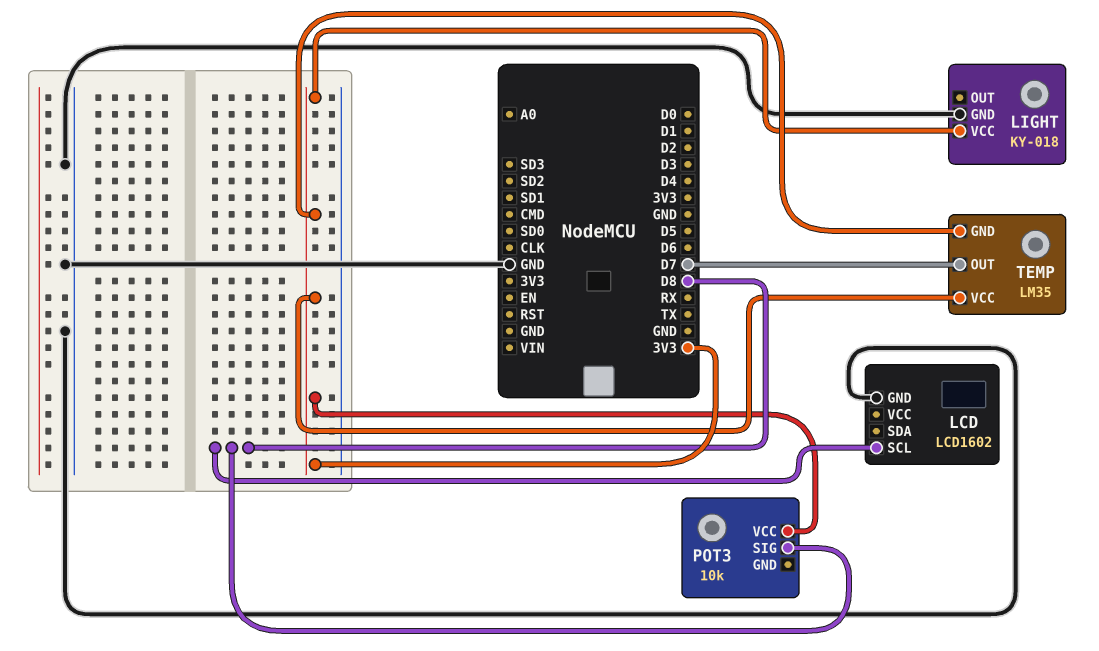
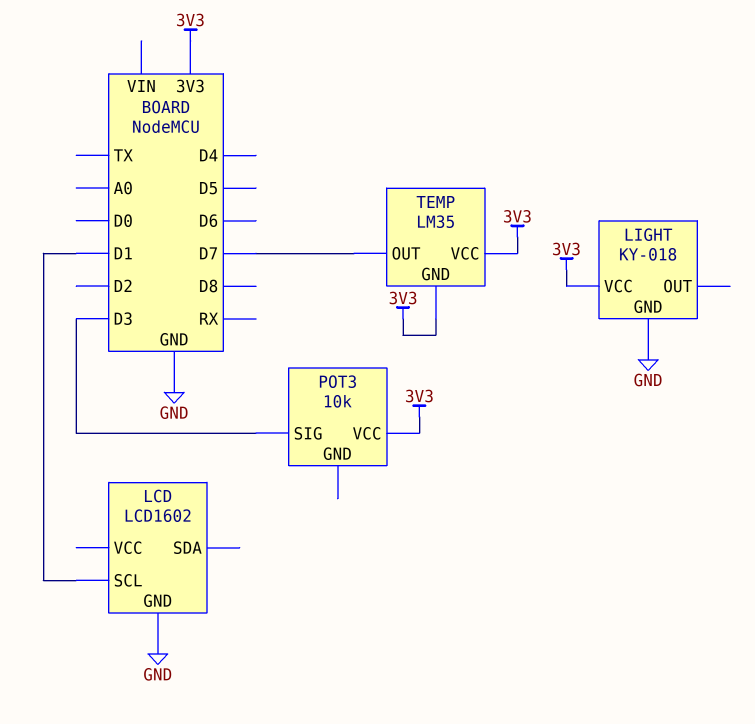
LCD pin SCL: D8 -> D1
POT3 pin SIG: D8 -> D3

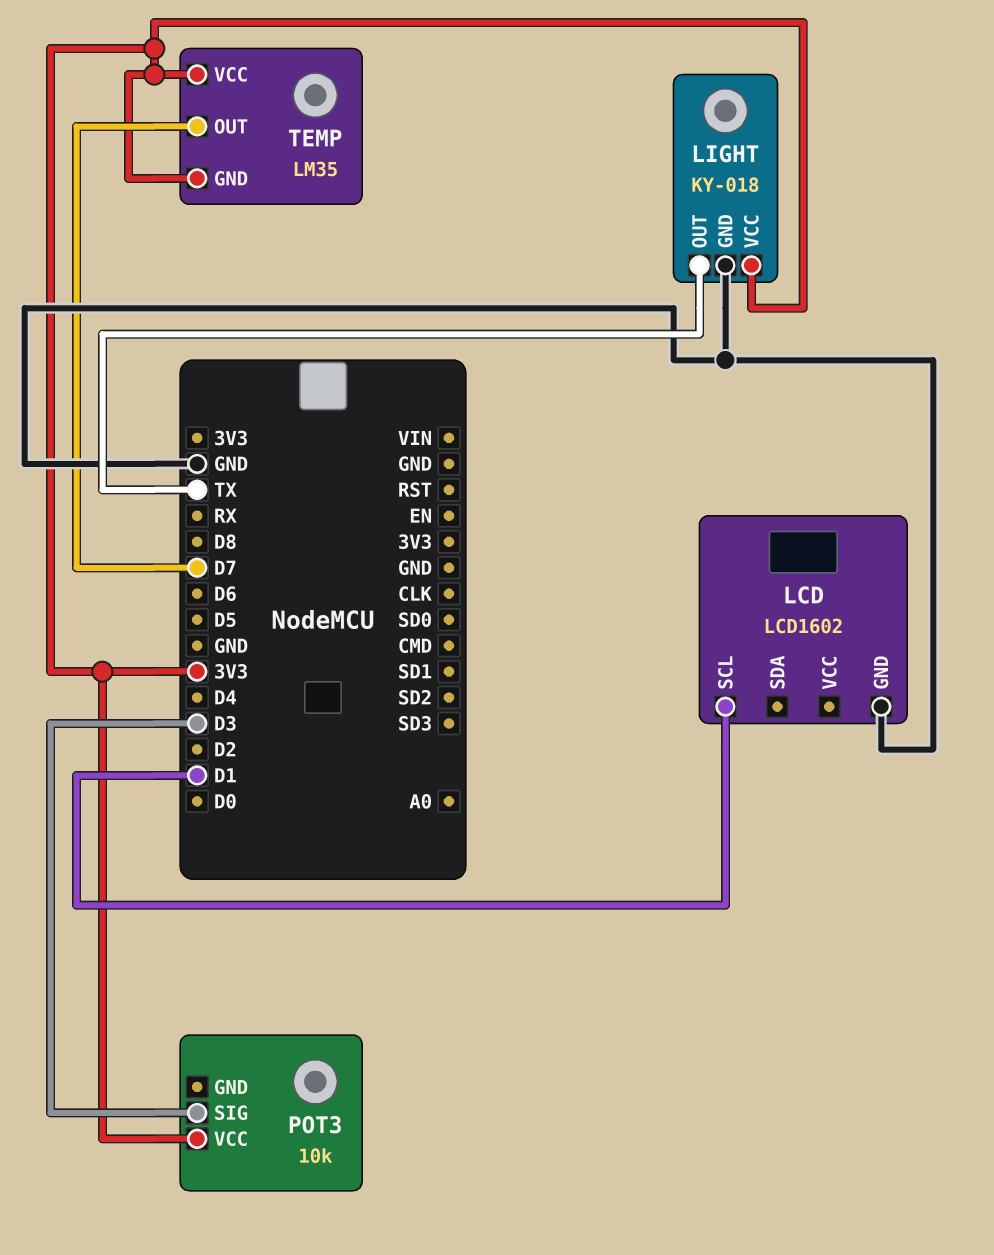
LIGHT pin OUT: none -> TX

